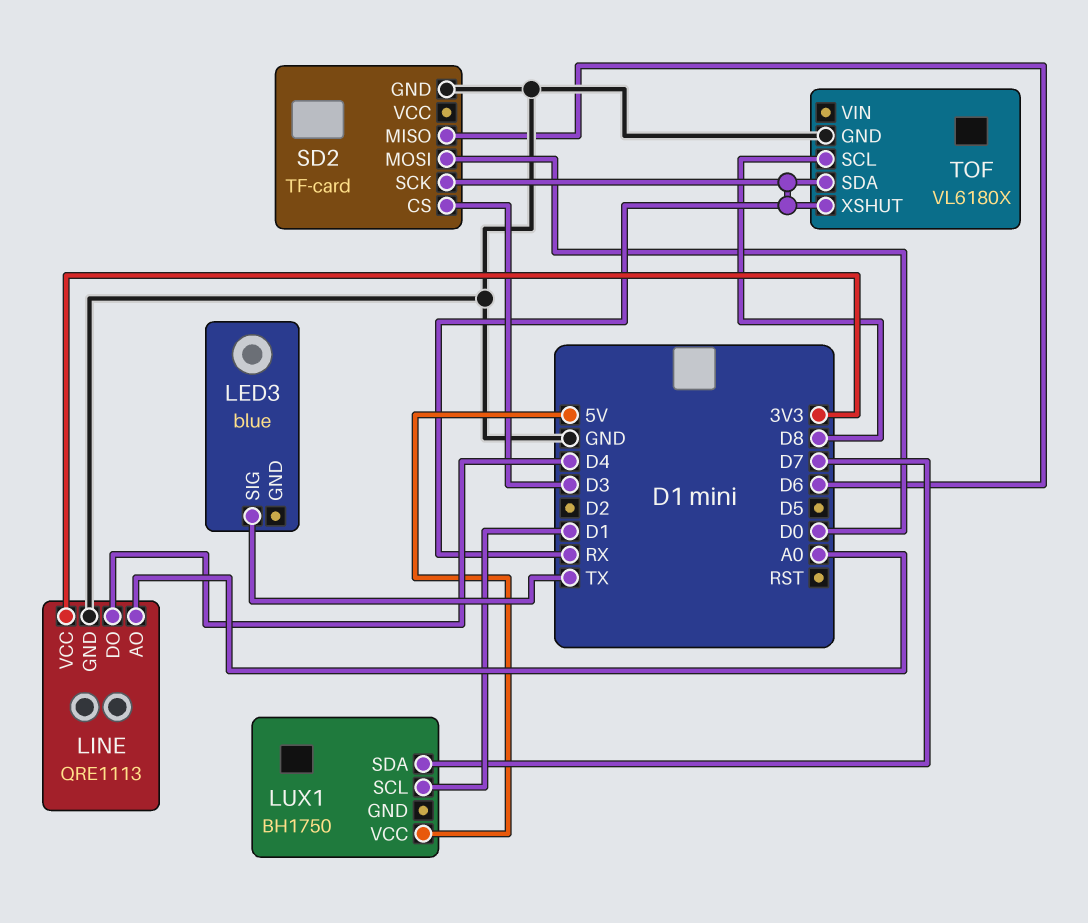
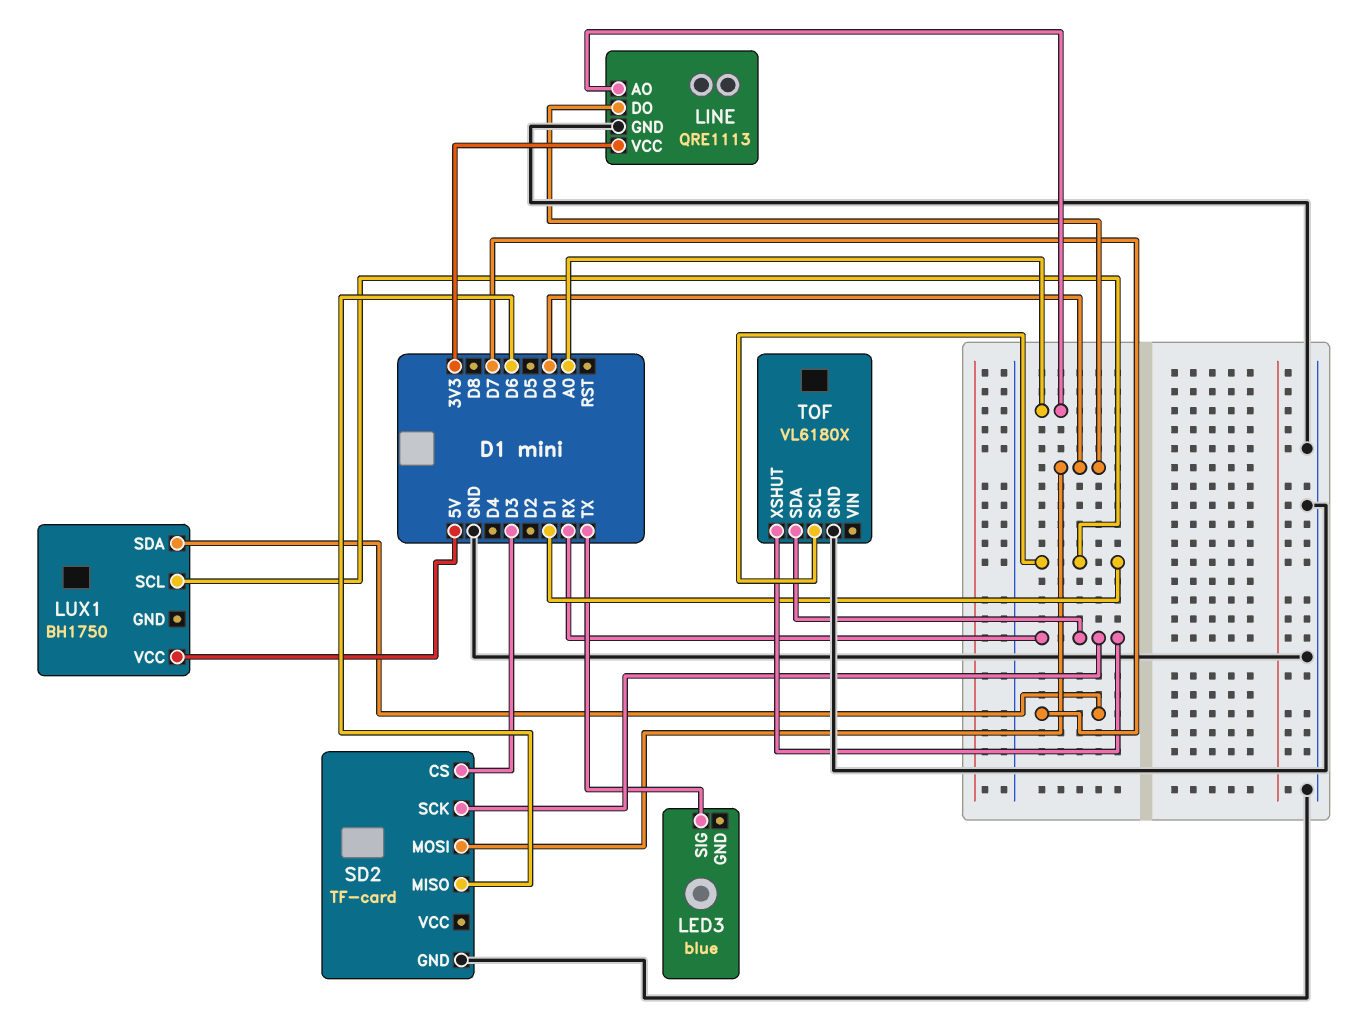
LINE pin DO: D4 -> D0
TOF pin SCL: D8 -> D1

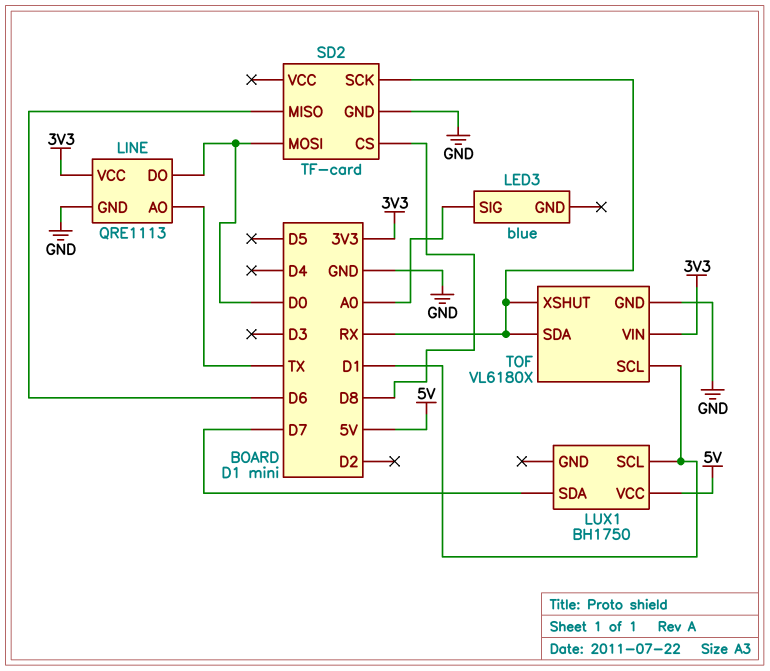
LED3 pin SIG: TX -> A0
LINE pin AO: A0 -> TX
SD2 pin CS: D3 -> D8
TOF pin VIN: none -> 3V3

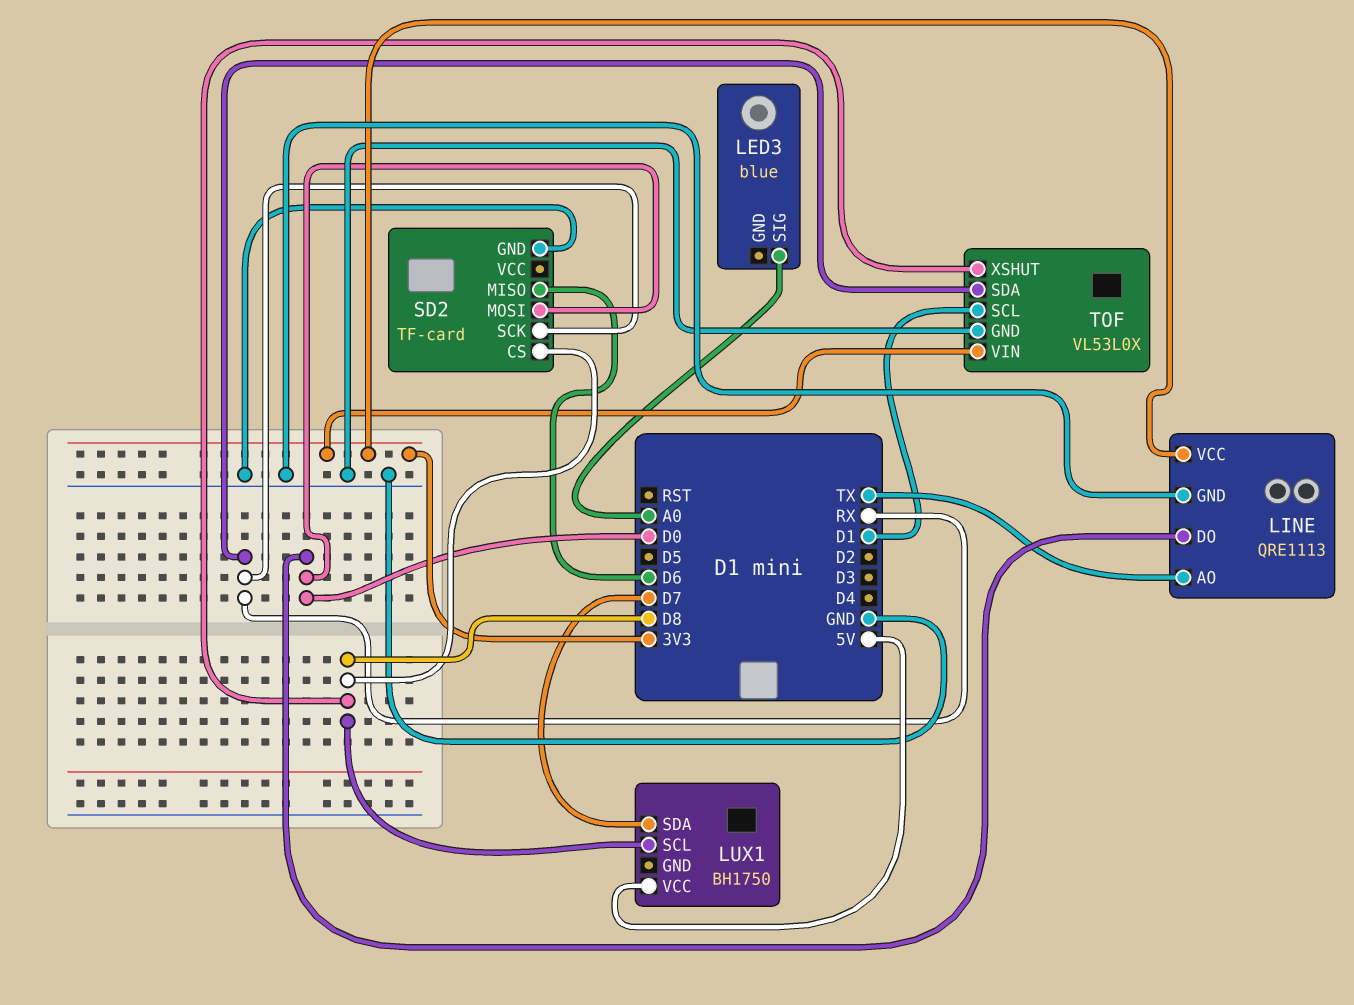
LUX1 pin SCL: D1 -> D8
TOF: VL6180X -> VL53L0X
TOF pin XSHUT: RX -> D8

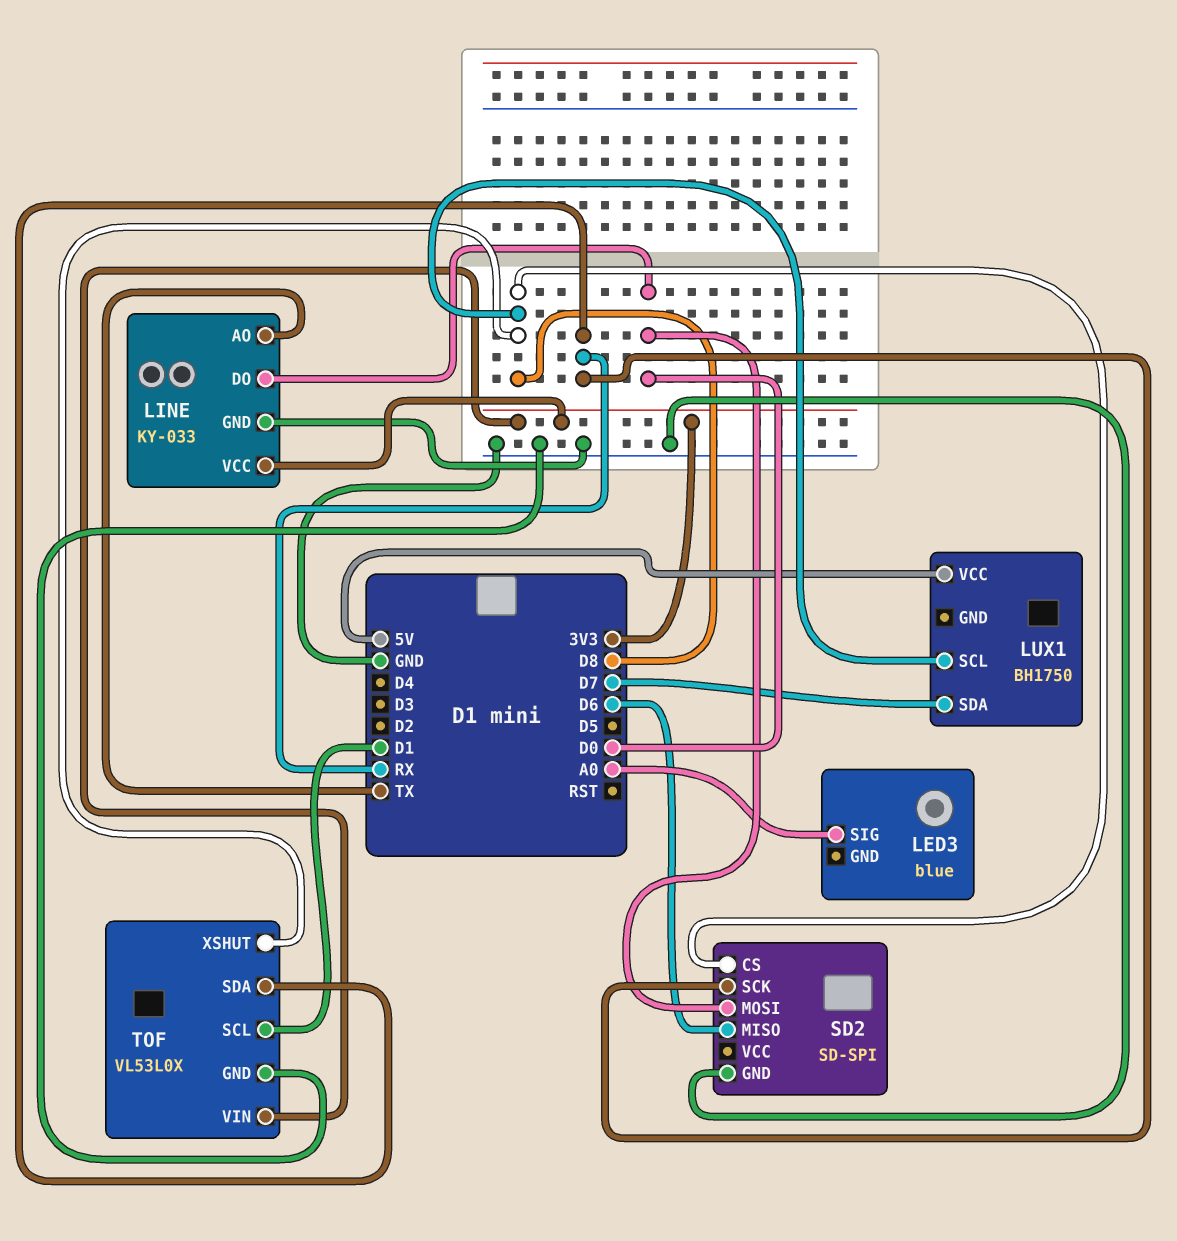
LINE: QRE1113 -> KY-033
SD2: TF-card -> SD-SPI

